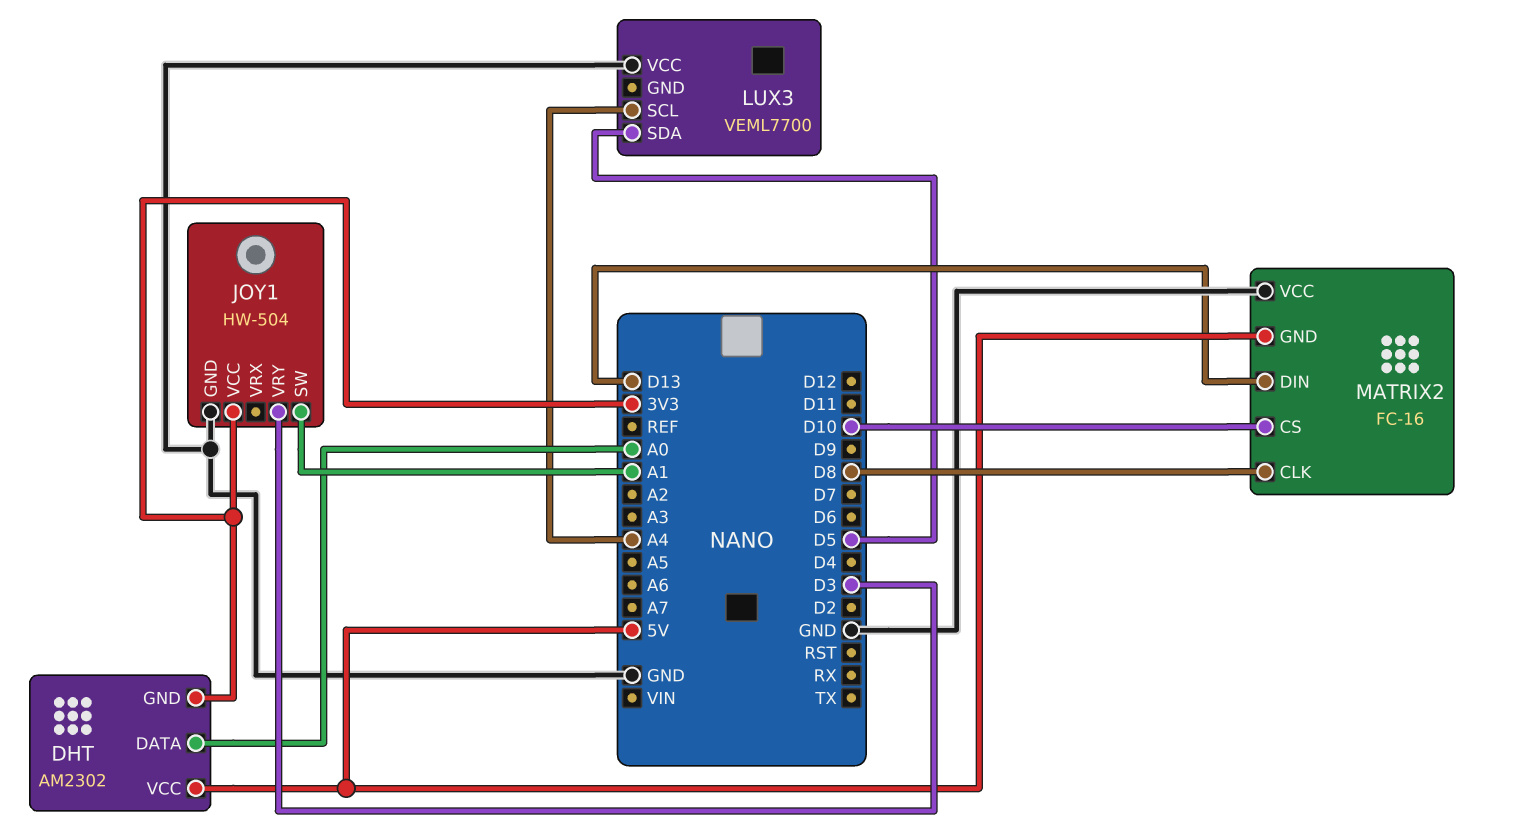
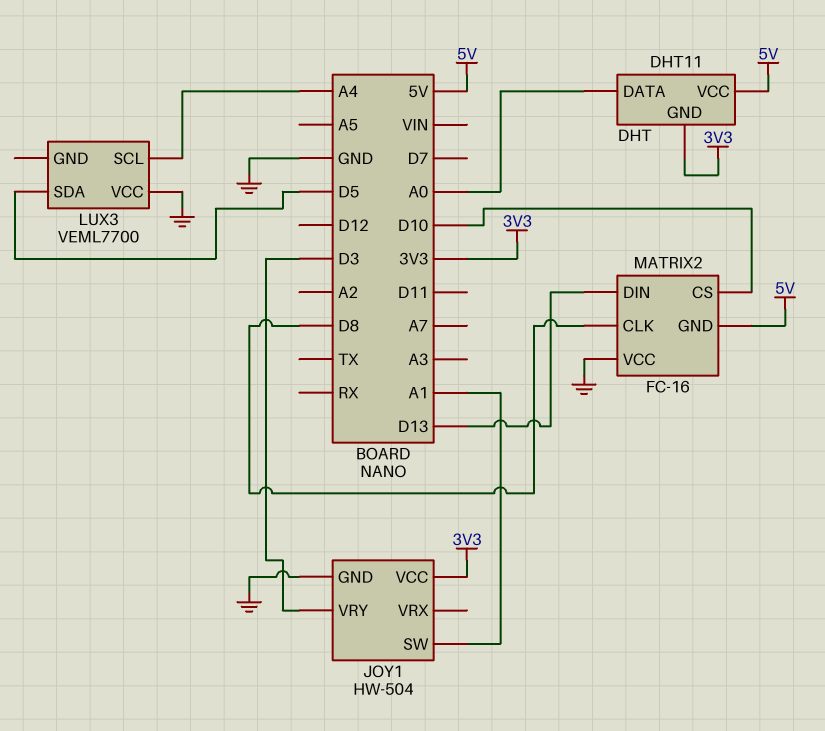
DHT: AM2302 -> DHT11

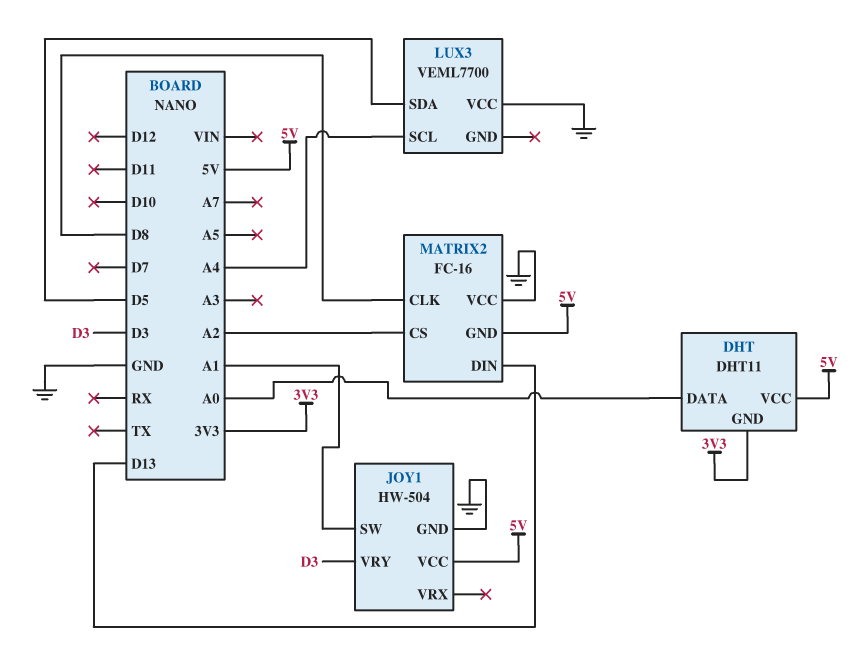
JOY1 pin VCC: 3V3 -> 5V
MATRIX2 pin CS: D10 -> A2

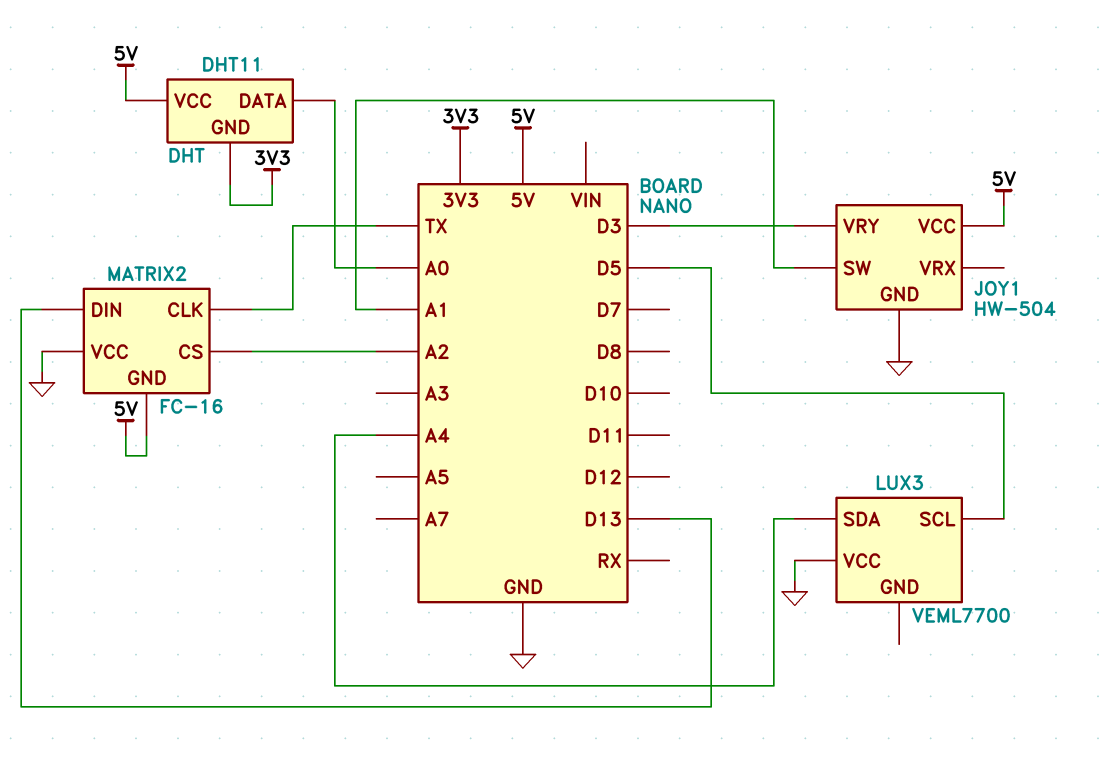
LUX3 pin SCL: A4 -> D5
LUX3 pin SDA: D5 -> A4
MATRIX2 pin CLK: D8 -> TX

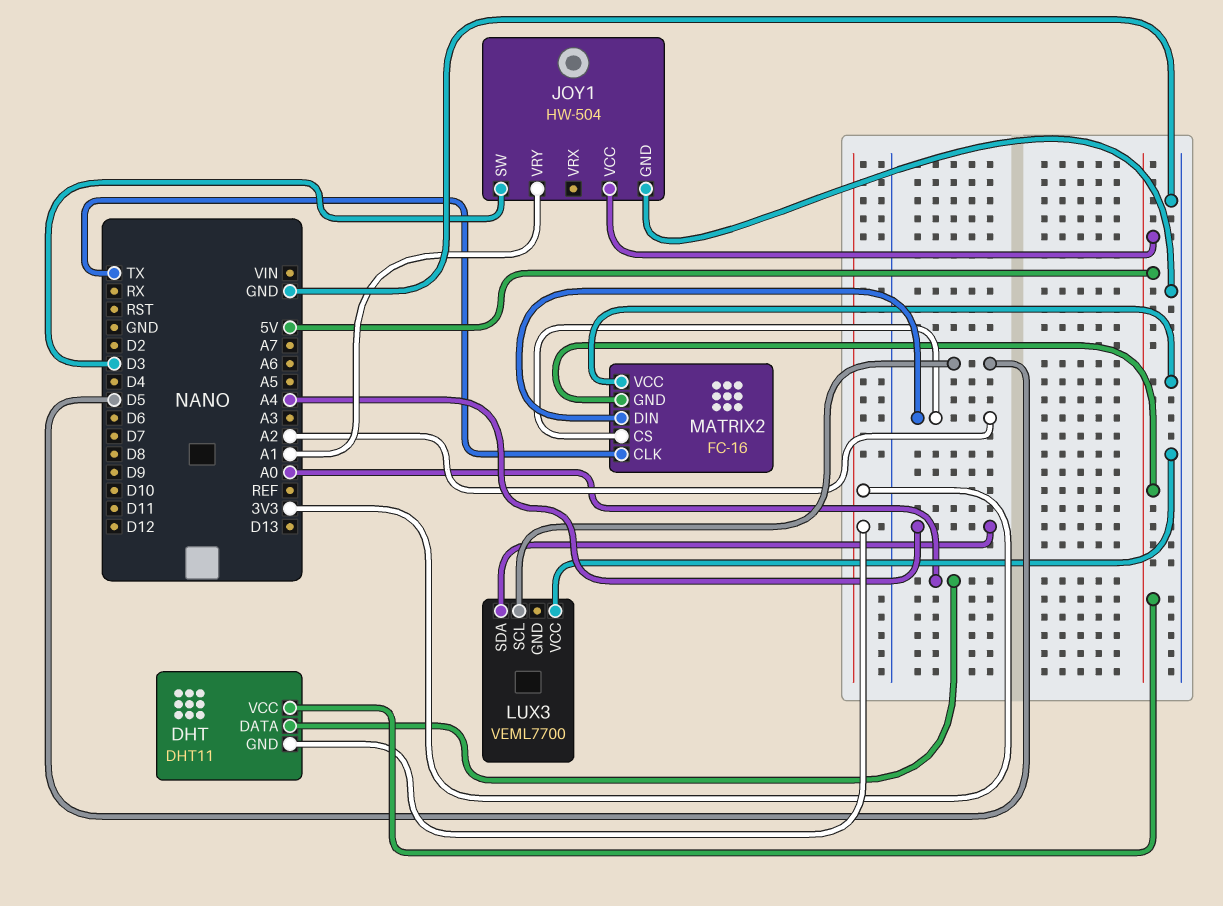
JOY1 pin SW: A1 -> D3
JOY1 pin VRY: D3 -> A1
MATRIX2 pin DIN: D13 -> A2

